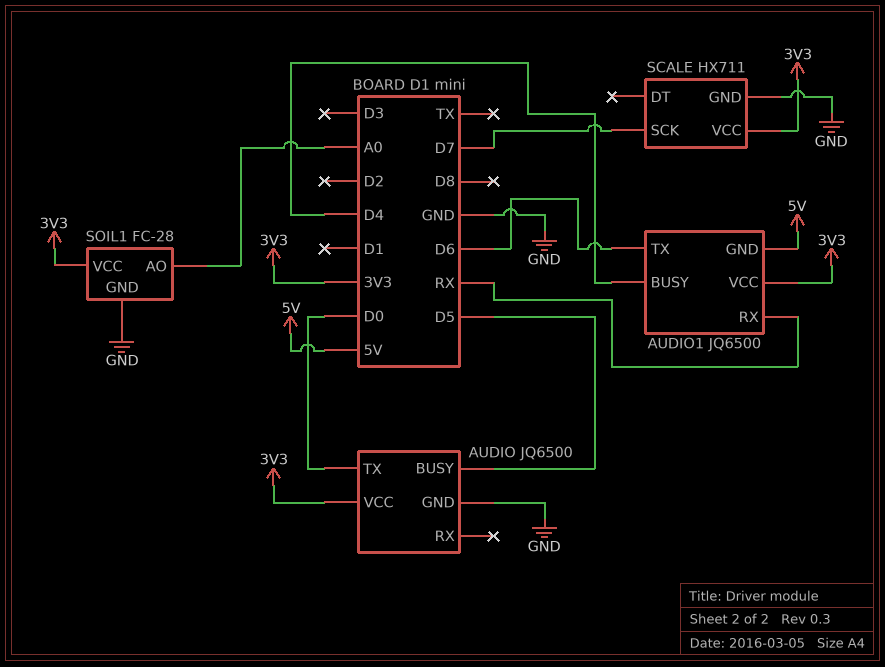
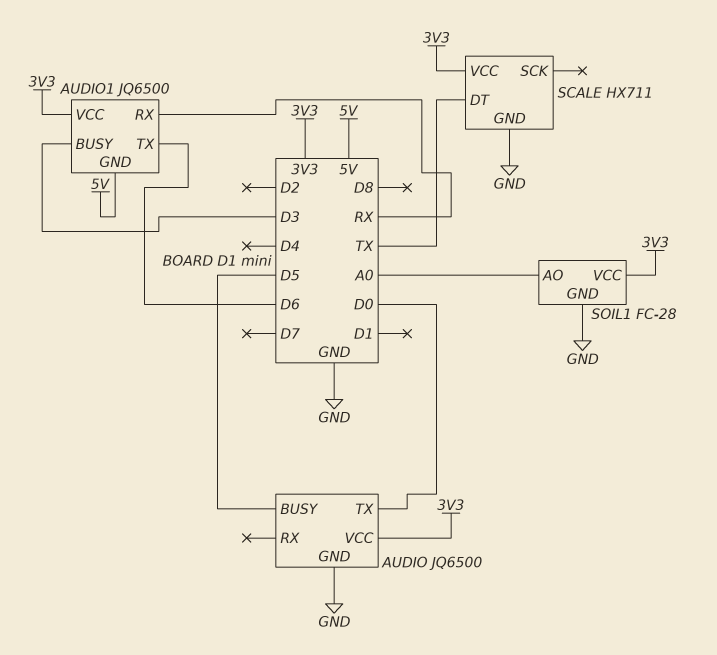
AUDIO1 pin BUSY: D4 -> D3
SCALE pin DT: none -> TX
SCALE pin SCK: D7 -> none

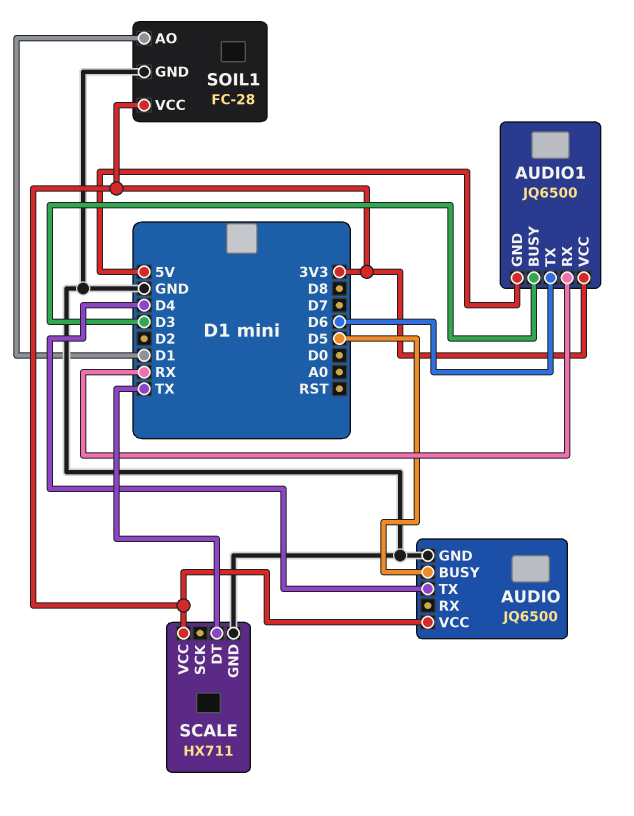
AUDIO pin TX: D0 -> D4
SOIL1 pin AO: A0 -> D1

